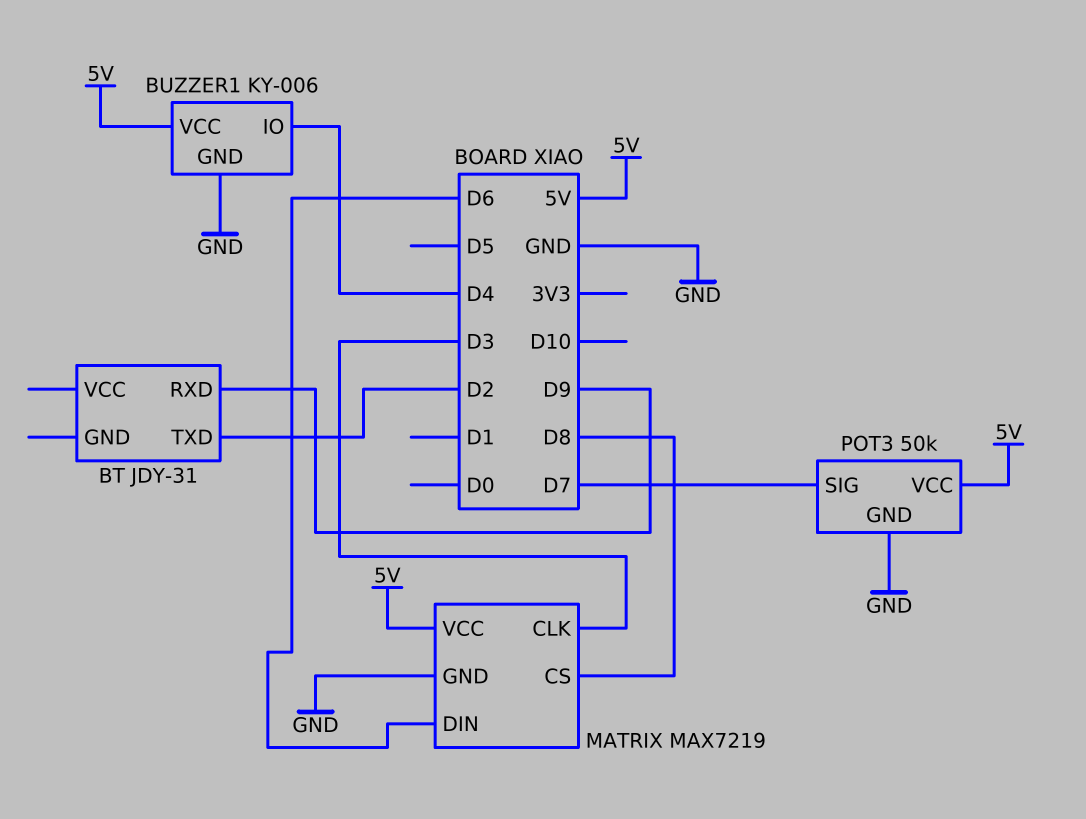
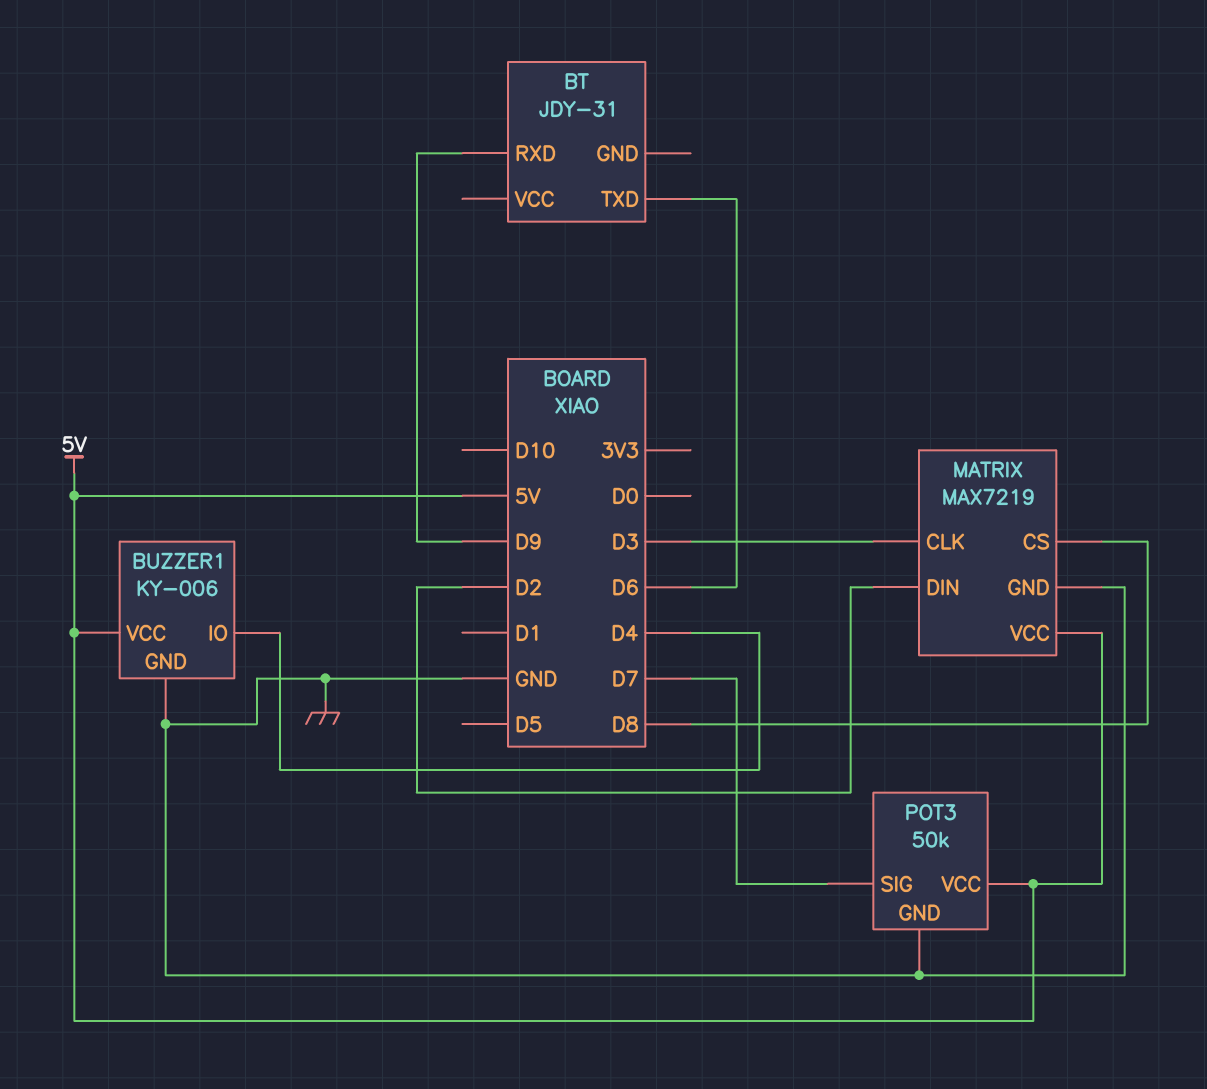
BT pin TXD: D2 -> D6
MATRIX pin DIN: D6 -> D2

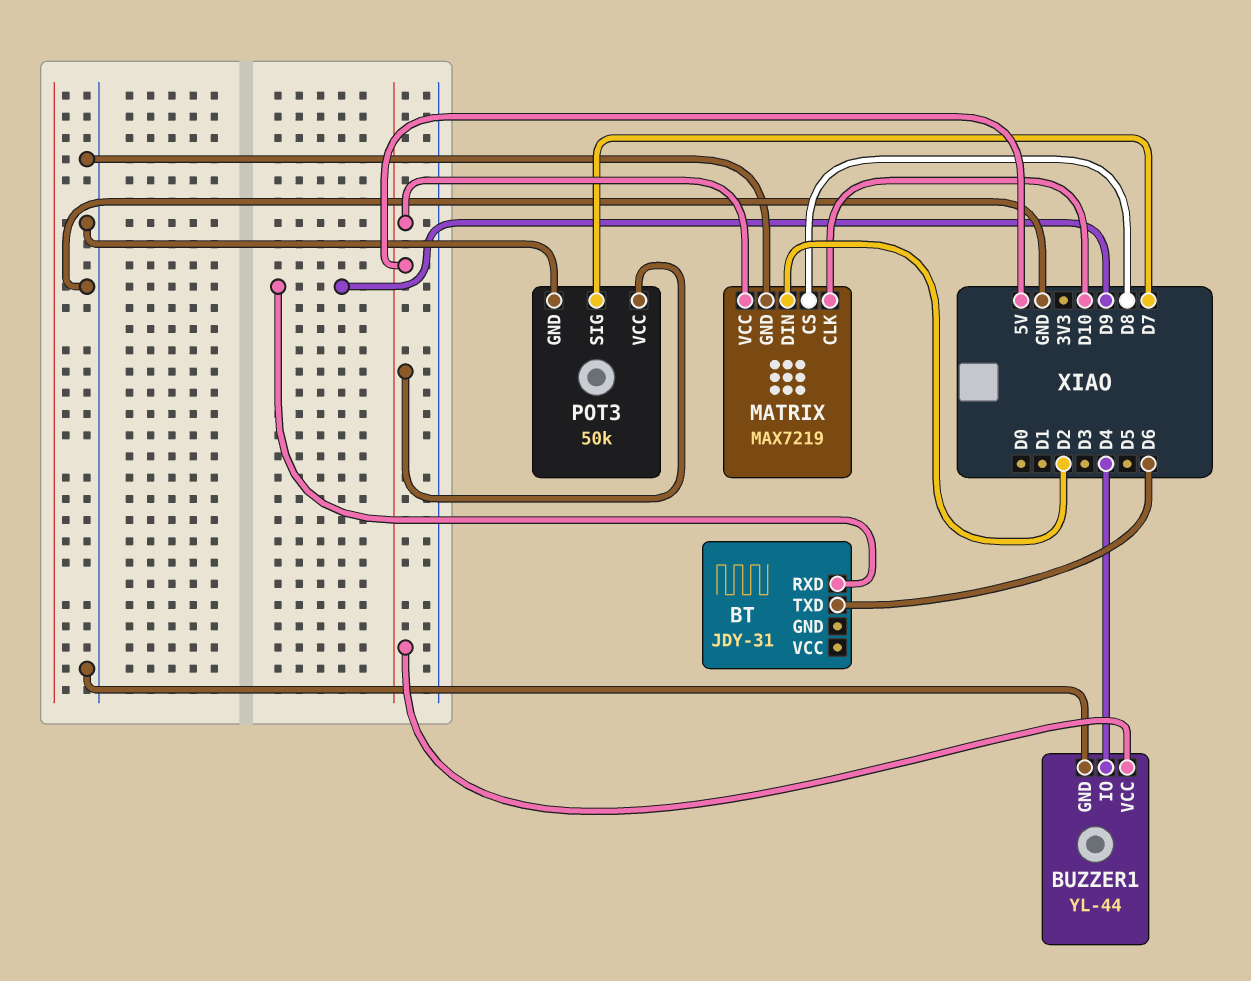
BUZZER1: KY-006 -> YL-44
MATRIX pin CLK: D3 -> D10

